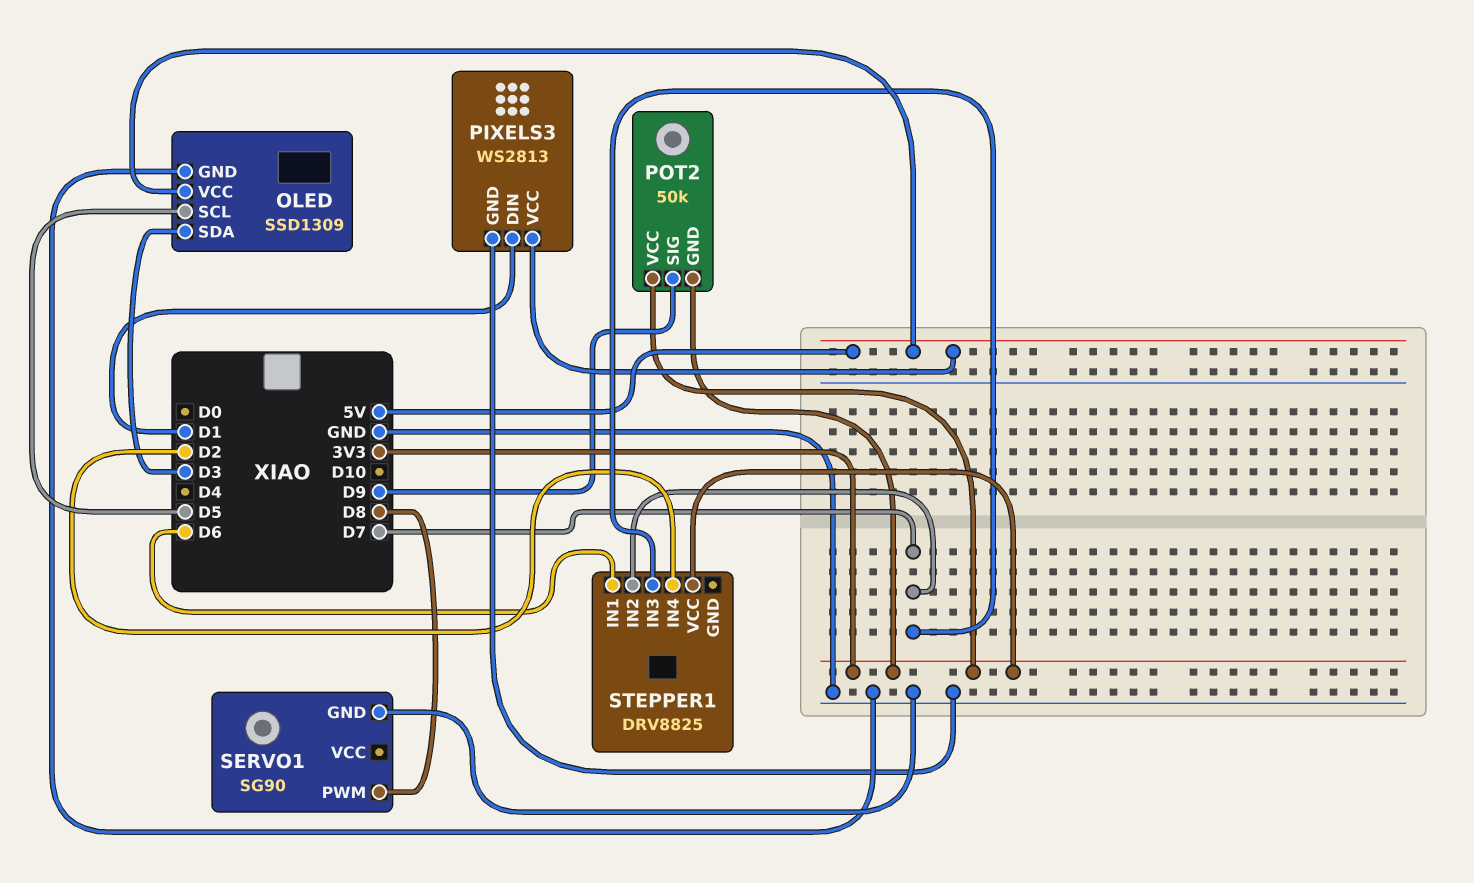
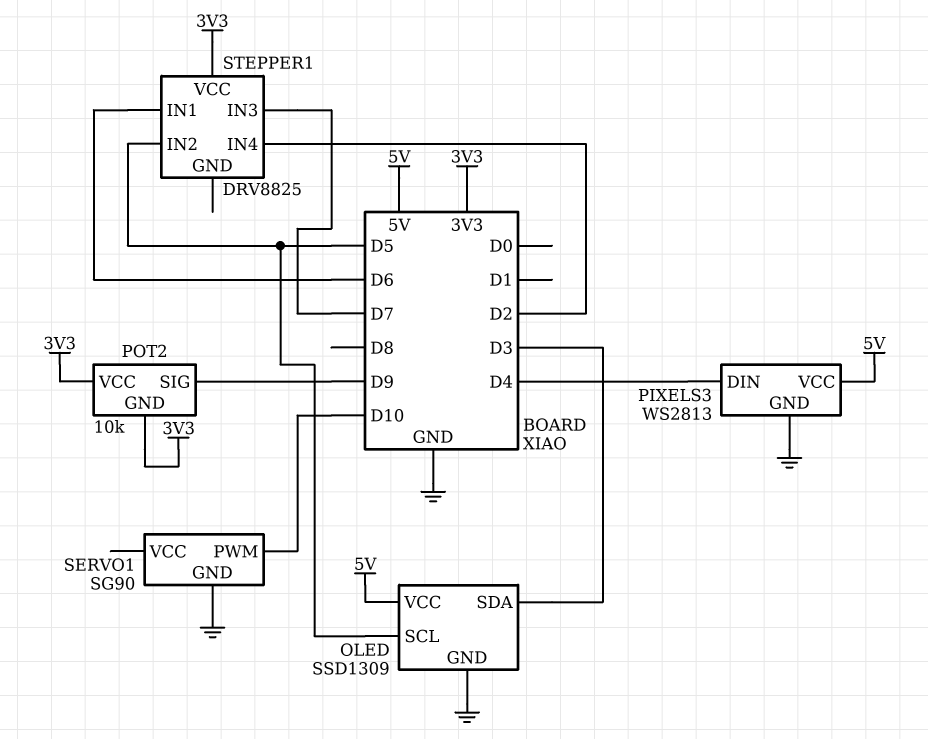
PIXELS3 pin DIN: D1 -> D4
POT2: 50k -> 10k
SERVO1 pin PWM: D8 -> D10
STEPPER1 pin IN2: D7 -> D5

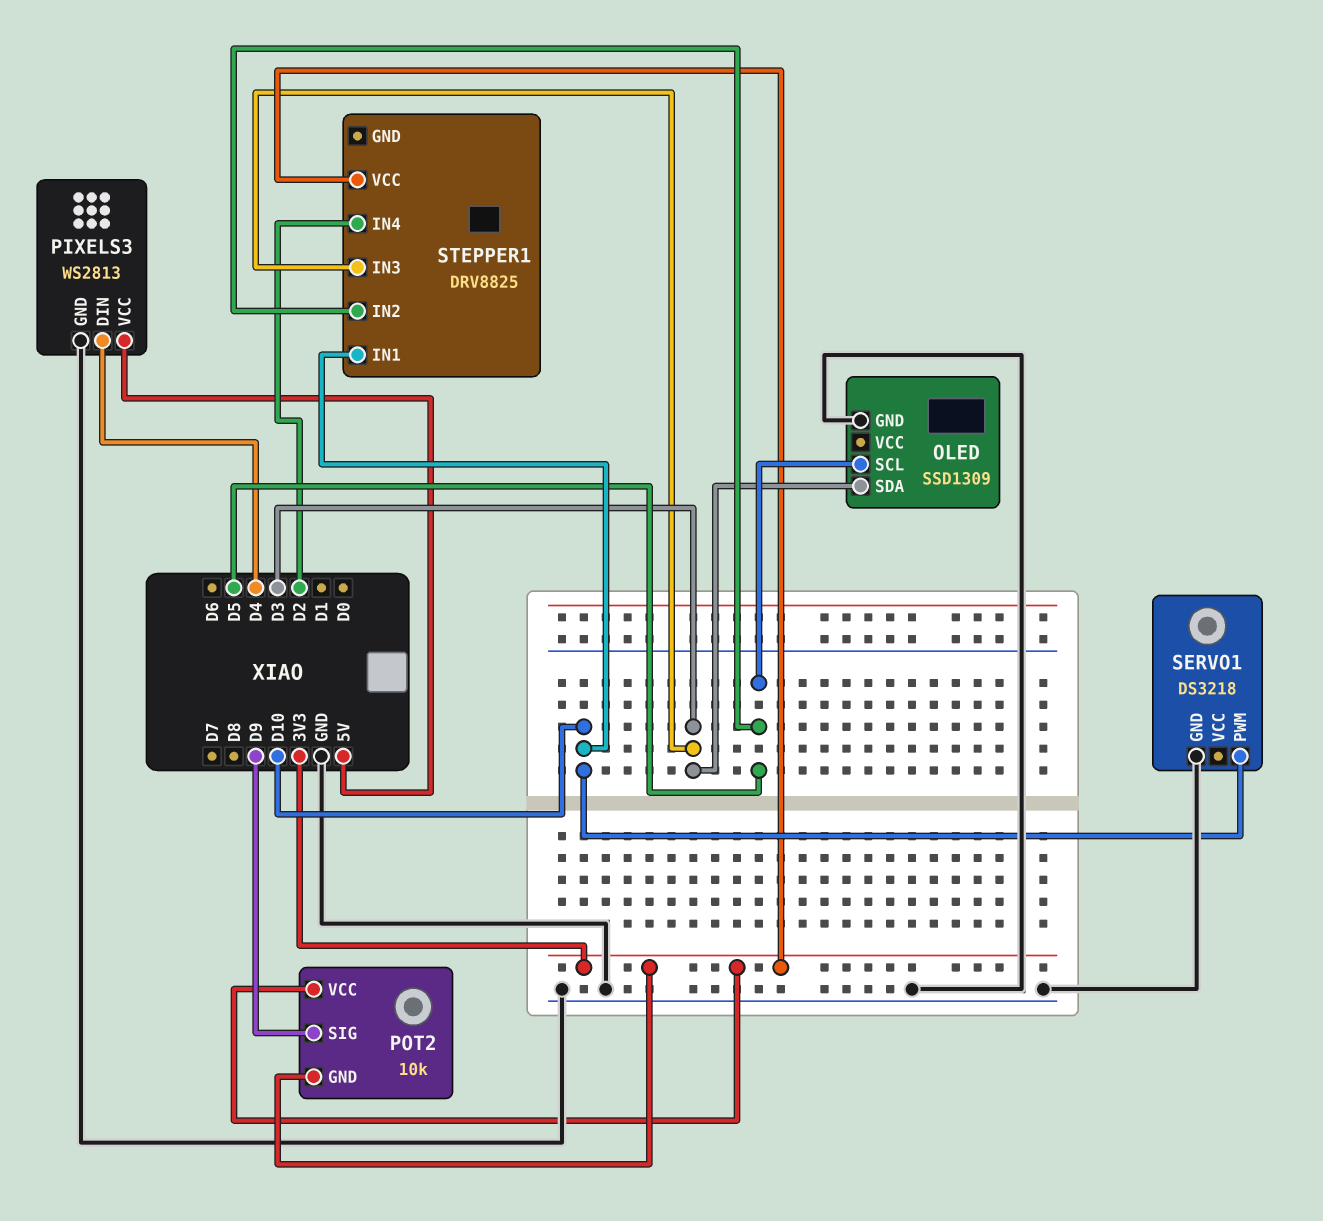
OLED pin VCC: 5V -> none
SERVO1: SG90 -> DS3218
STEPPER1 pin IN1: D6 -> D10
STEPPER1 pin IN3: D7 -> D3

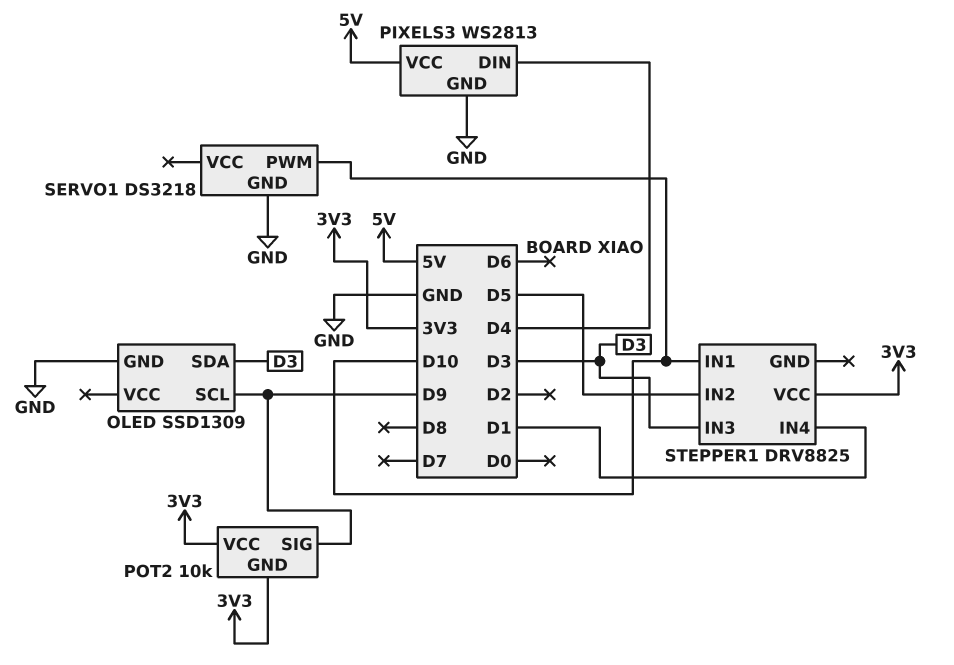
OLED pin SCL: D5 -> D9
STEPPER1 pin IN4: D2 -> D1

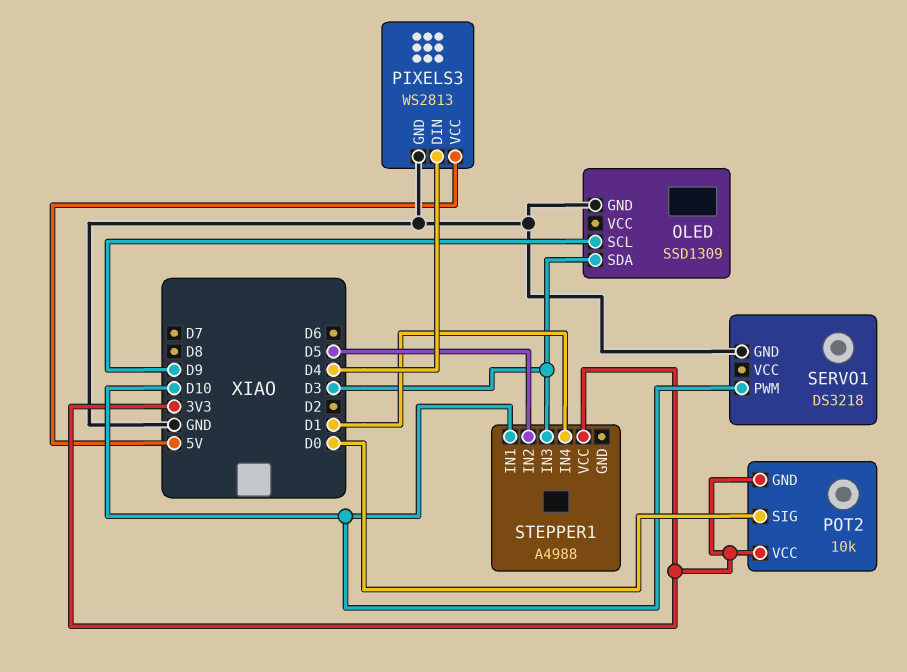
POT2 pin SIG: D9 -> D0
STEPPER1: DRV8825 -> A4988

